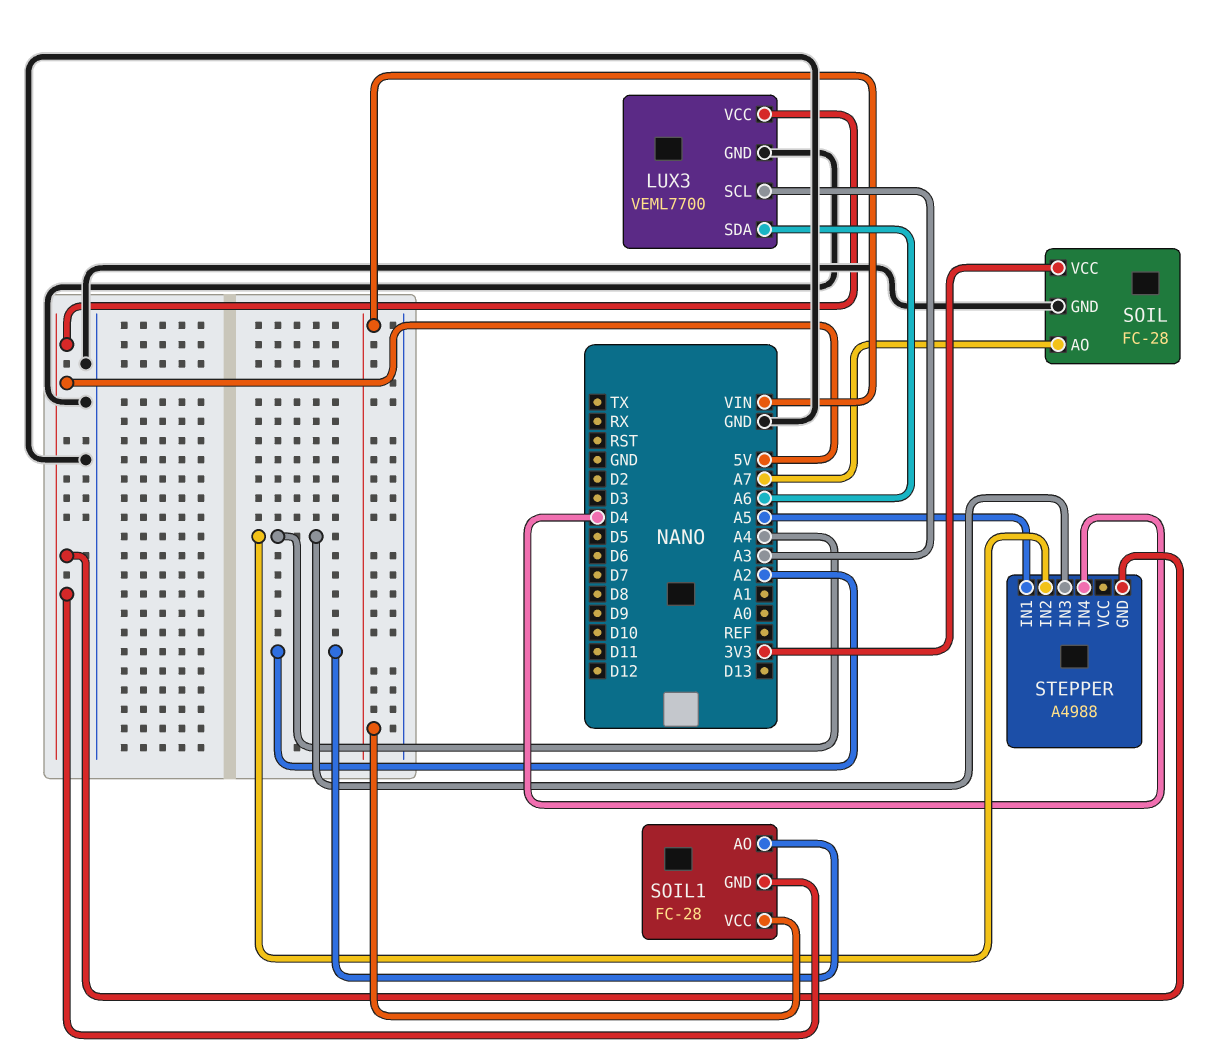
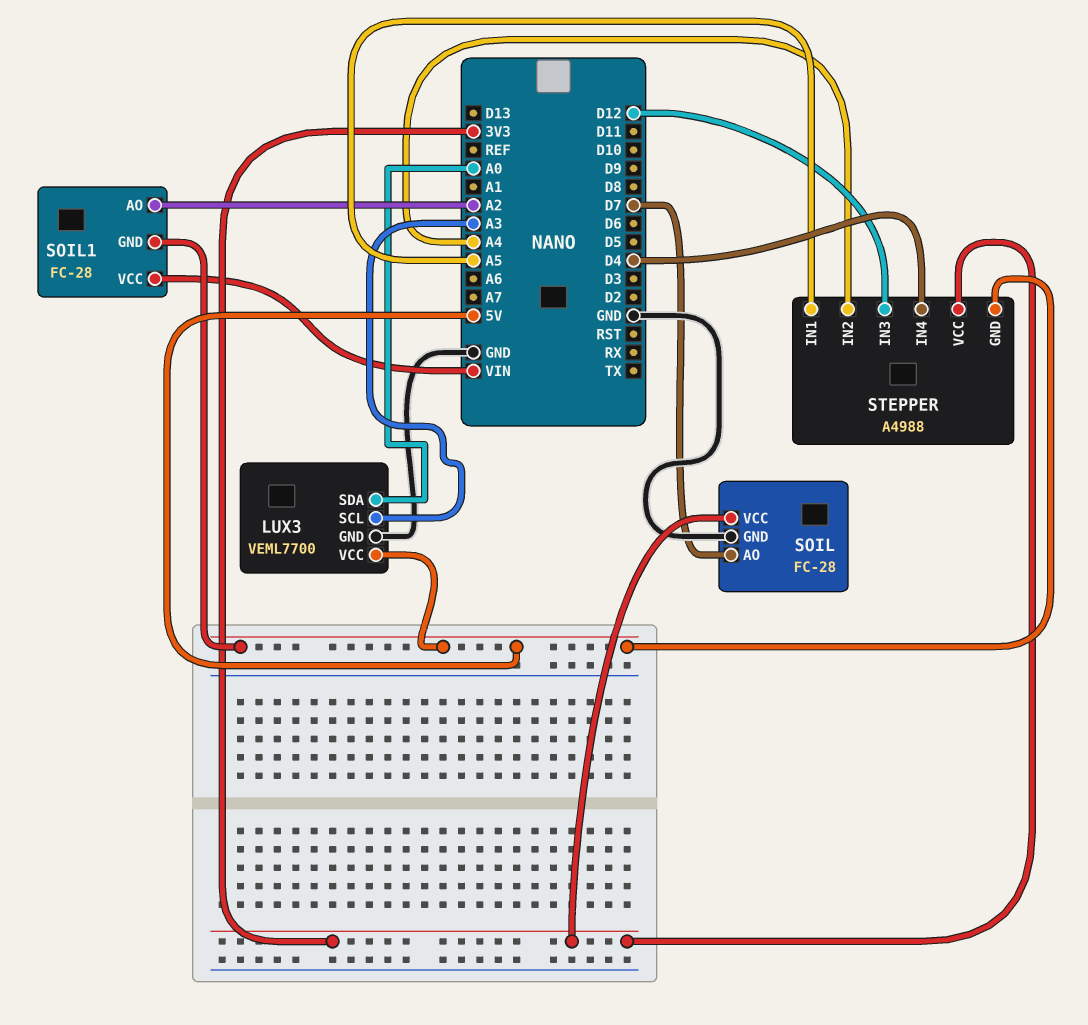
LUX3 pin SDA: A6 -> A0
SOIL pin AO: A7 -> D7
STEPPER pin IN3: A4 -> D12
STEPPER pin VCC: none -> 3V3

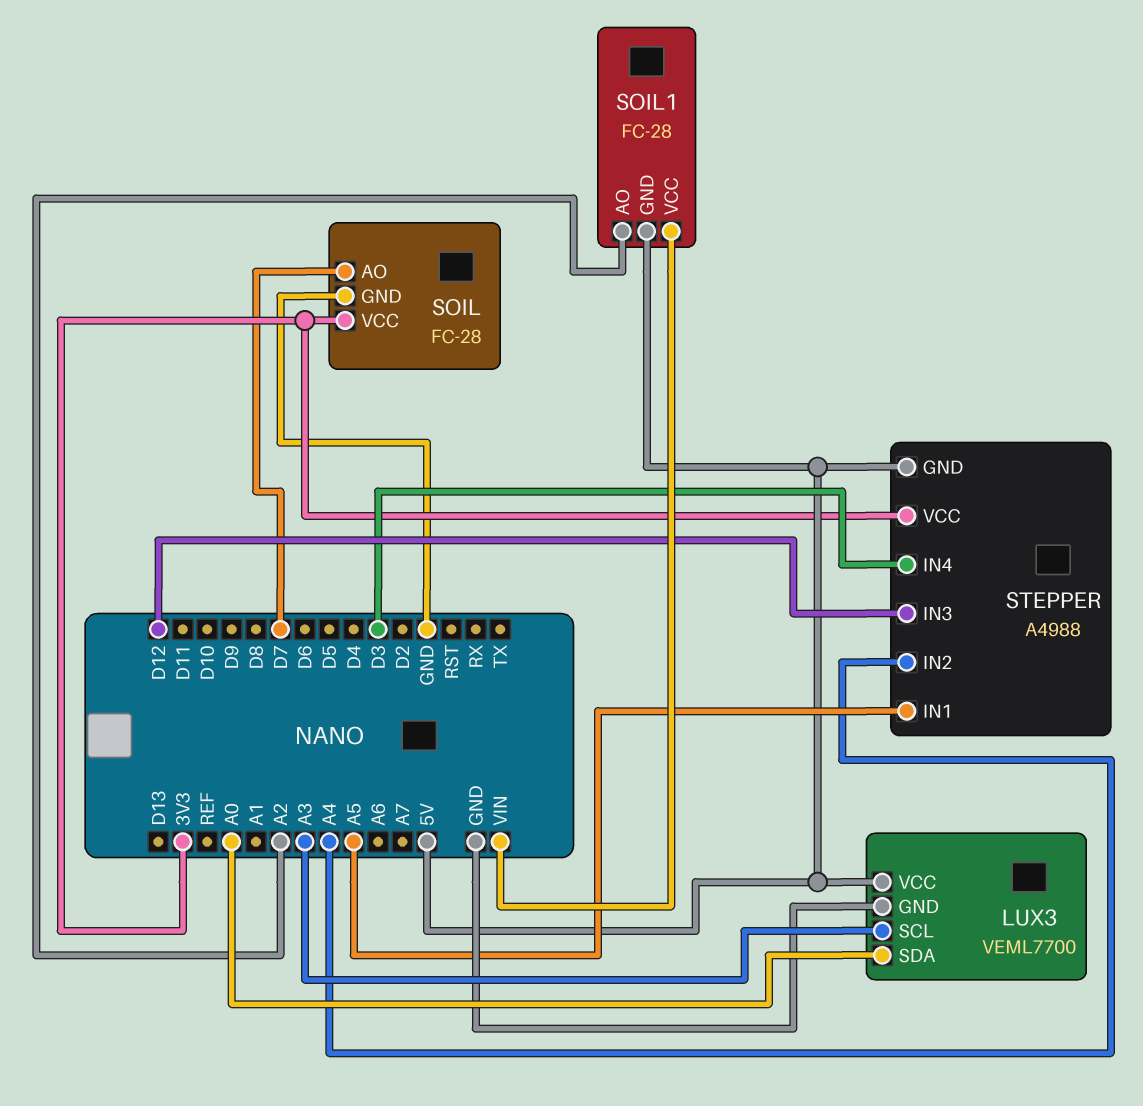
STEPPER pin IN4: D4 -> D3

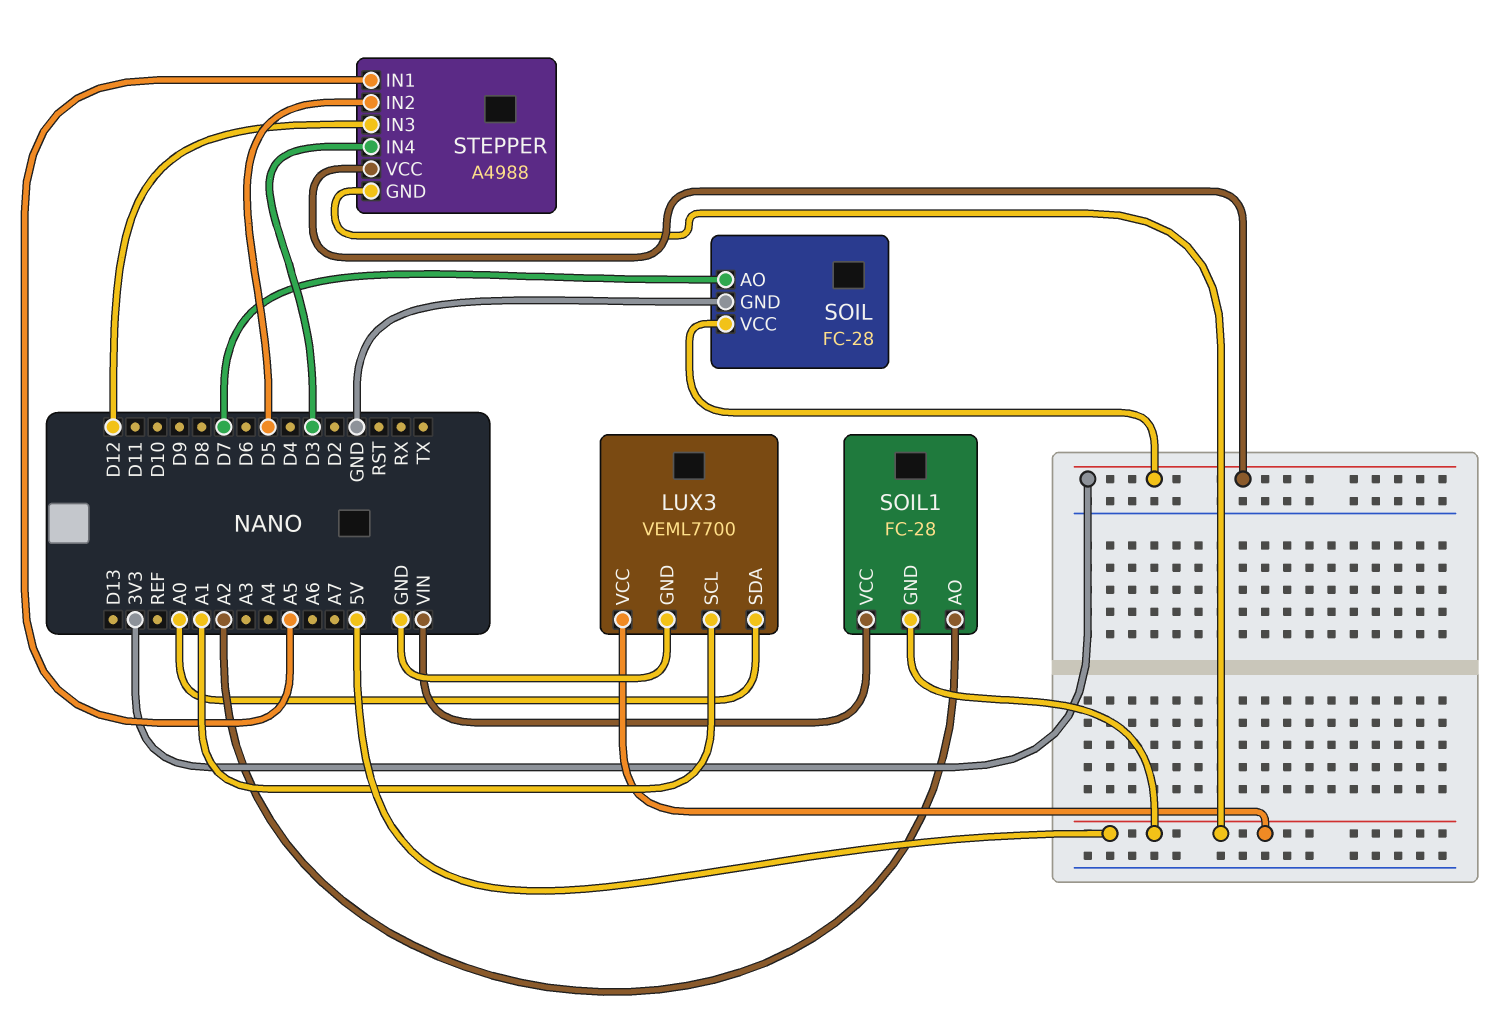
LUX3 pin SCL: A3 -> A1
STEPPER pin IN2: A4 -> D5

